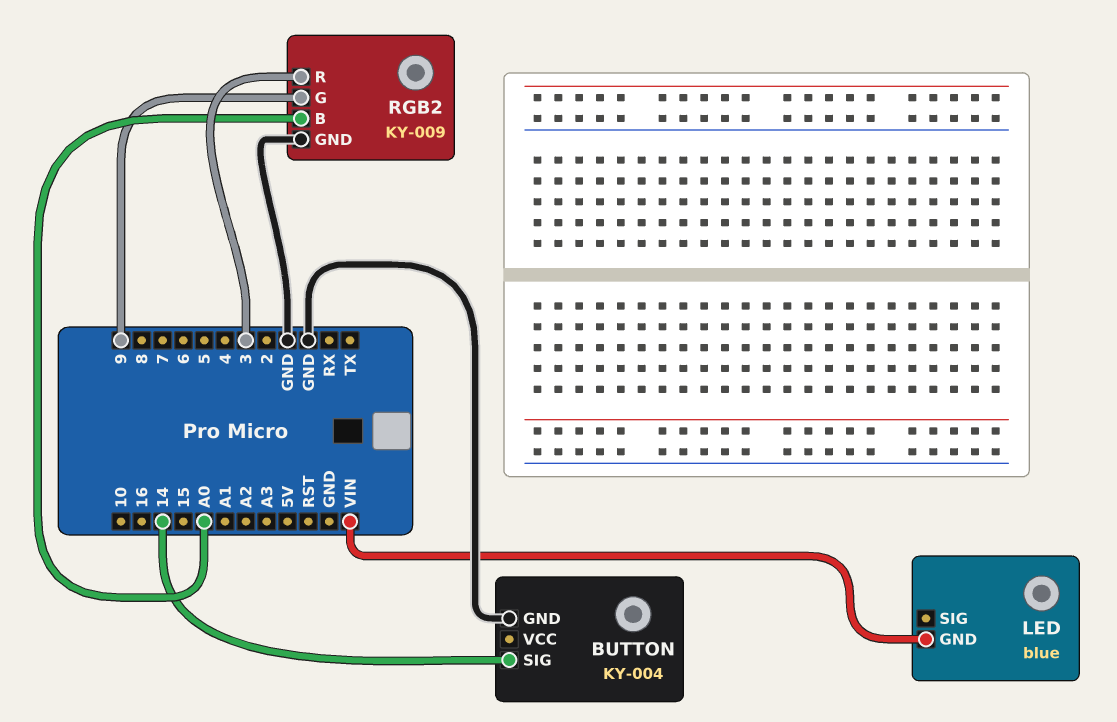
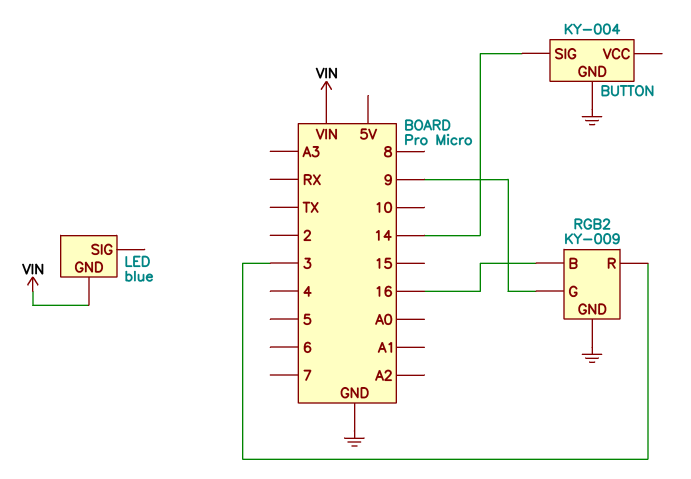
RGB2 pin B: A0 -> 16

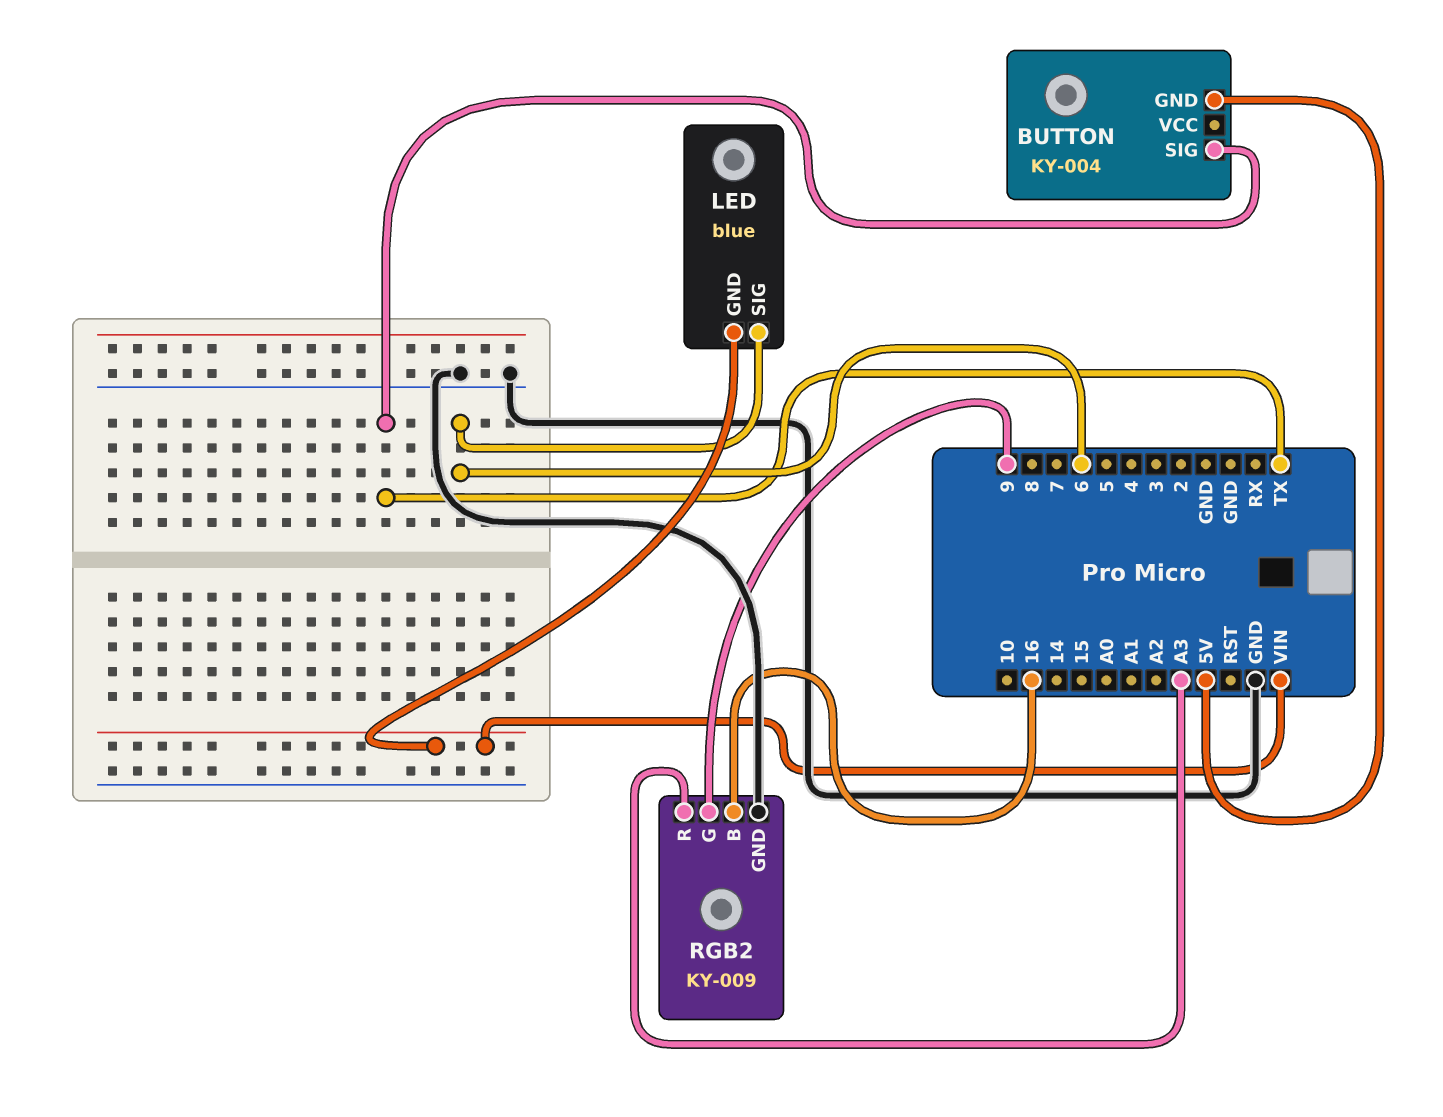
BUTTON pin GND: GND -> 5V
BUTTON pin SIG: 14 -> TX
LED pin SIG: none -> 6
RGB2 pin R: 3 -> A3

